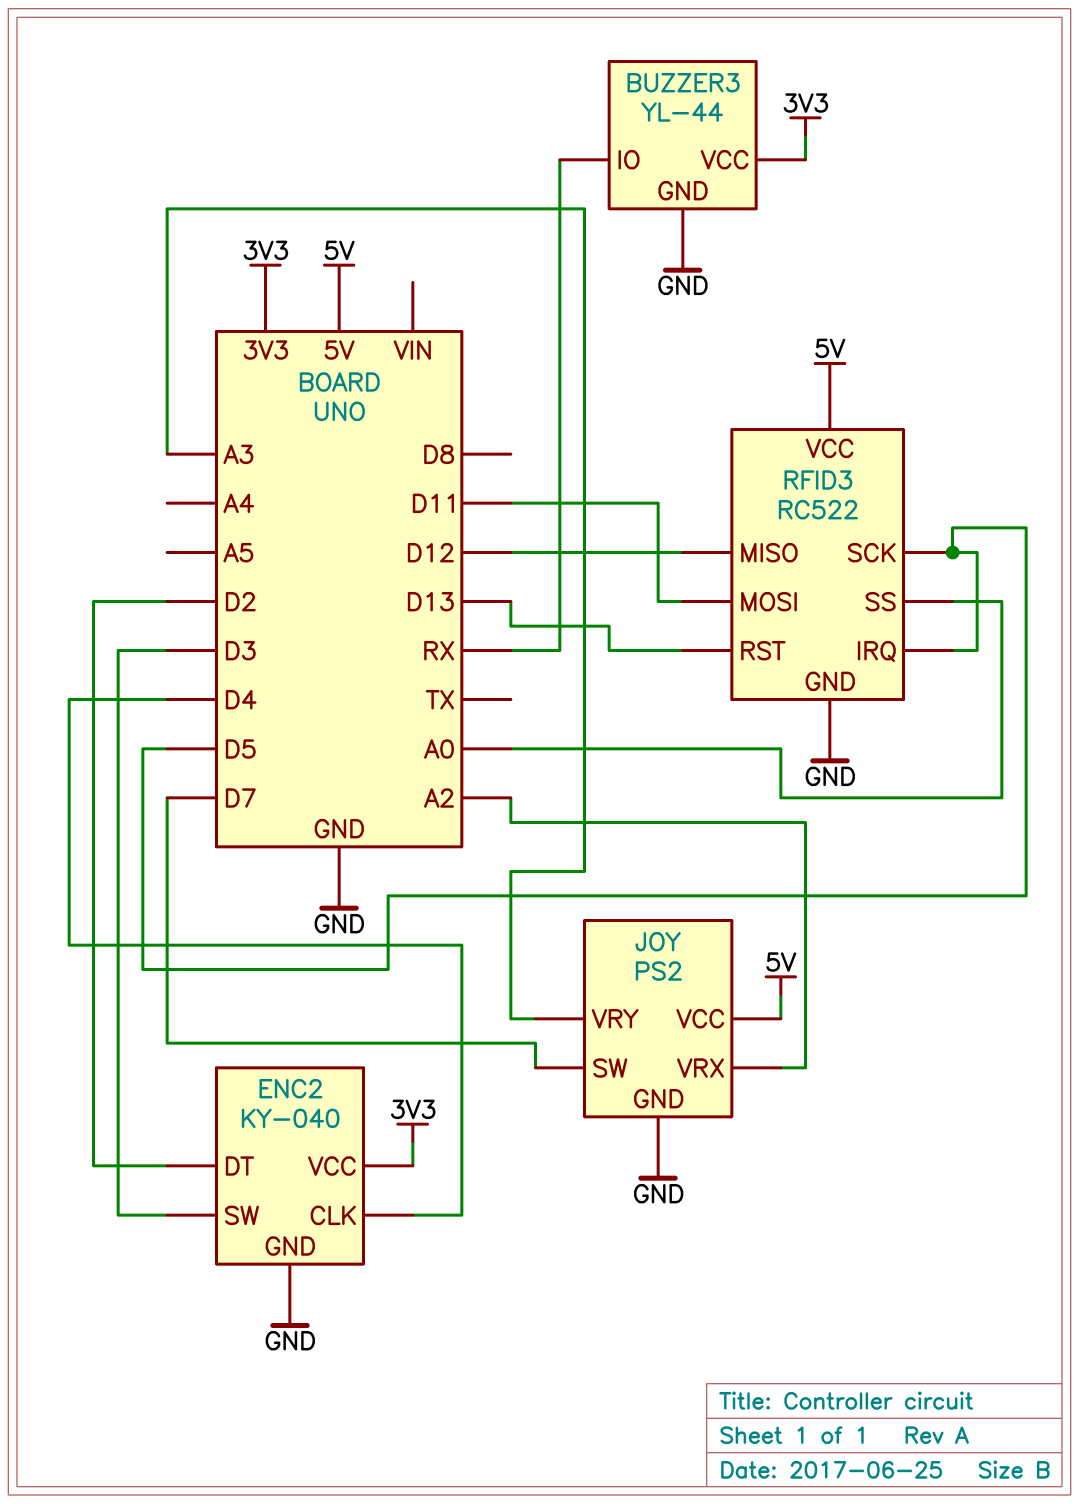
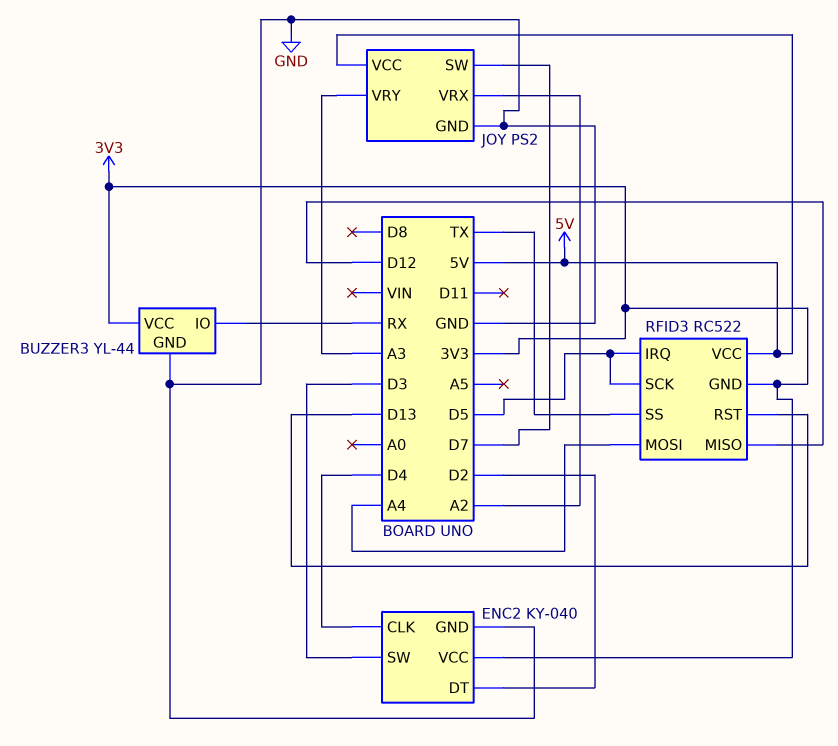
RFID3 pin GND: GND -> 3V3
RFID3 pin MOSI: D11 -> A4
RFID3 pin SS: A0 -> TX

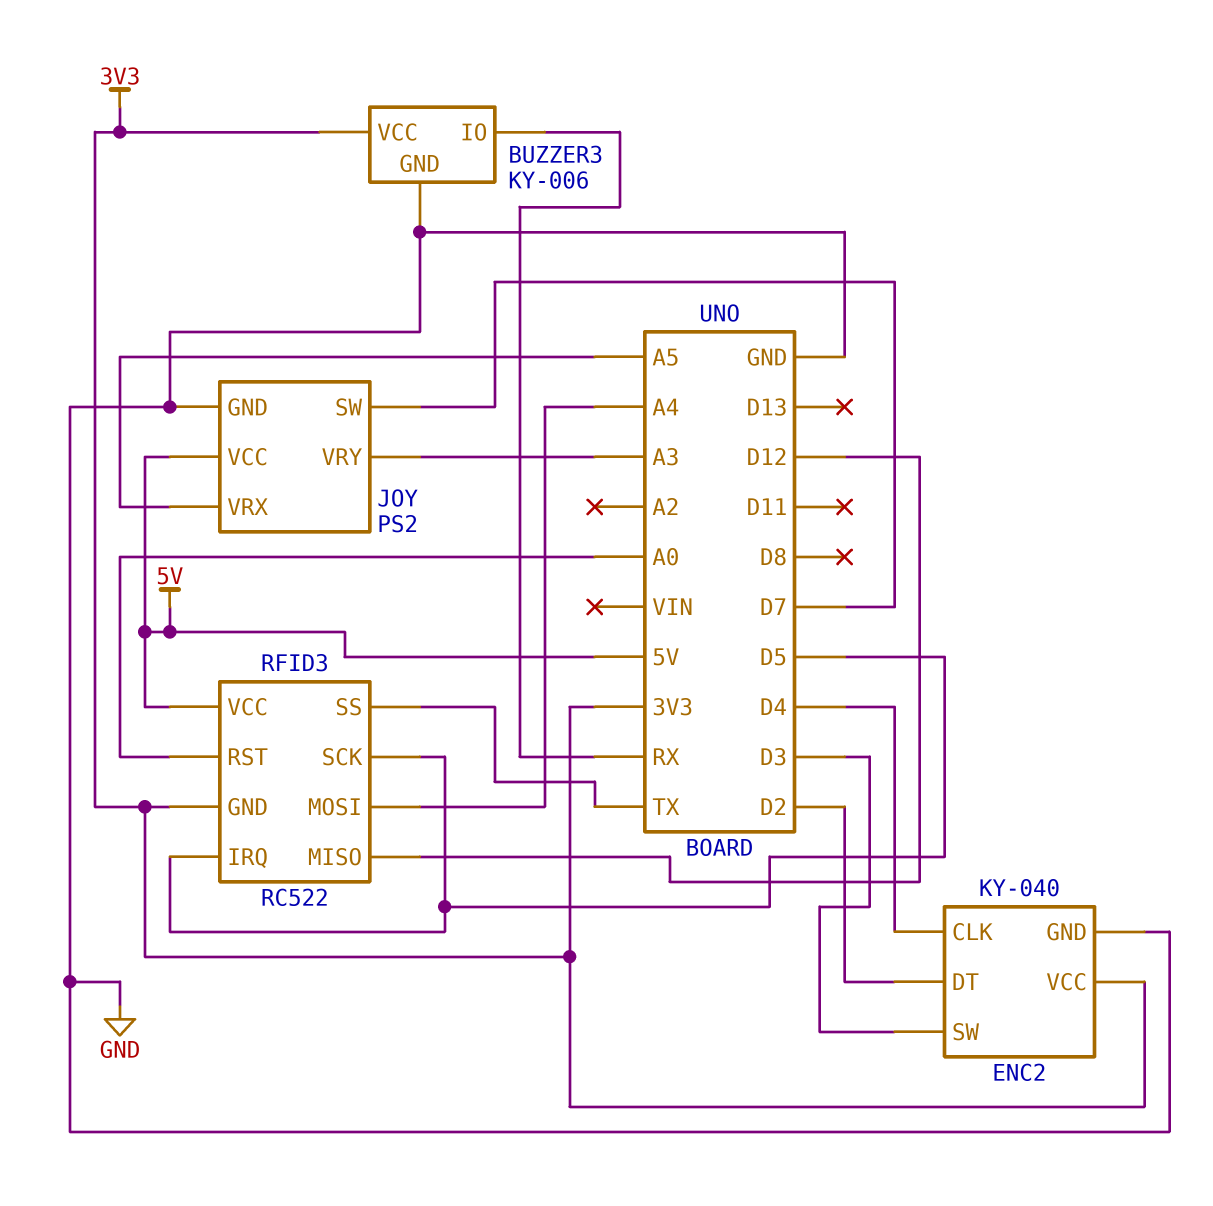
BUZZER3: YL-44 -> KY-006
JOY pin VRX: A2 -> A5
RFID3 pin RST: D13 -> A0

